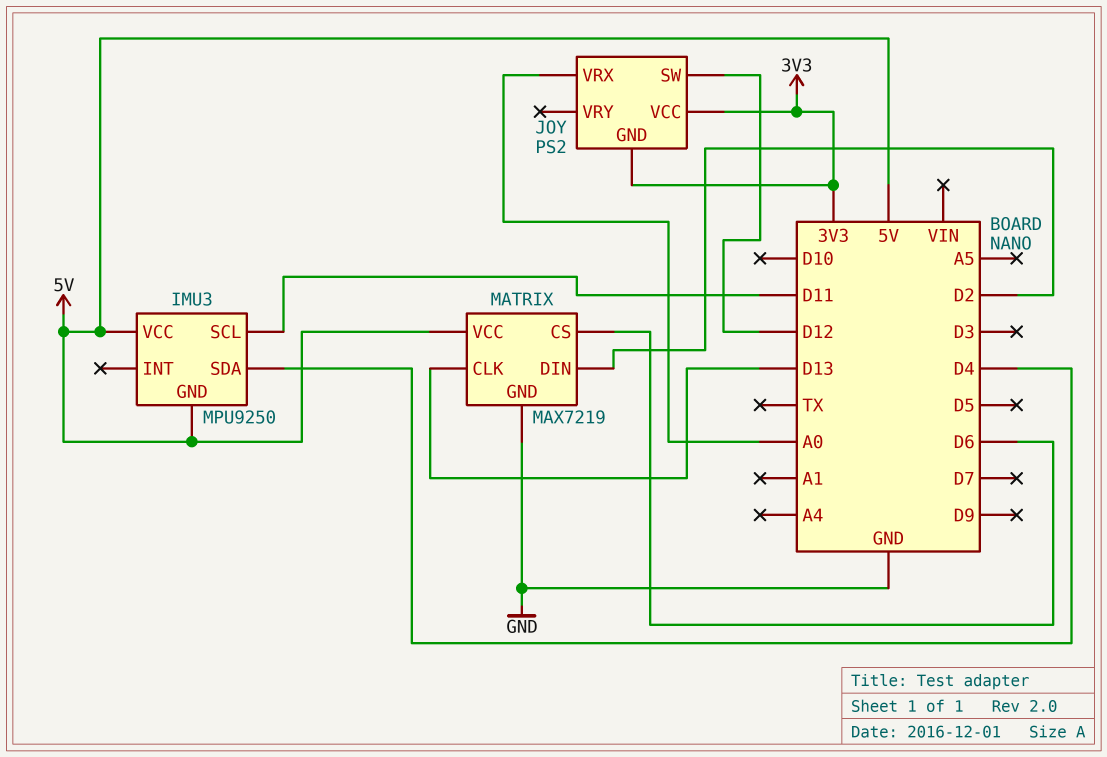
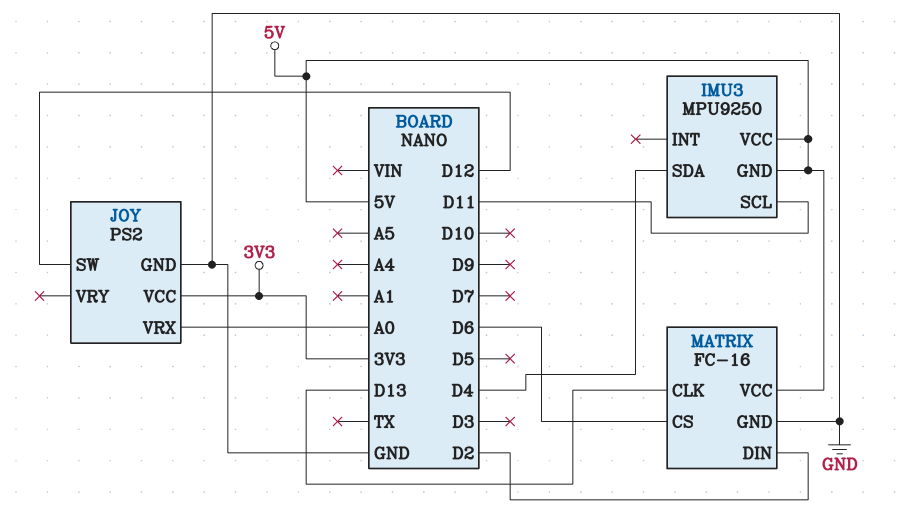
JOY pin GND: 3V3 -> GND
MATRIX: MAX7219 -> FC-16

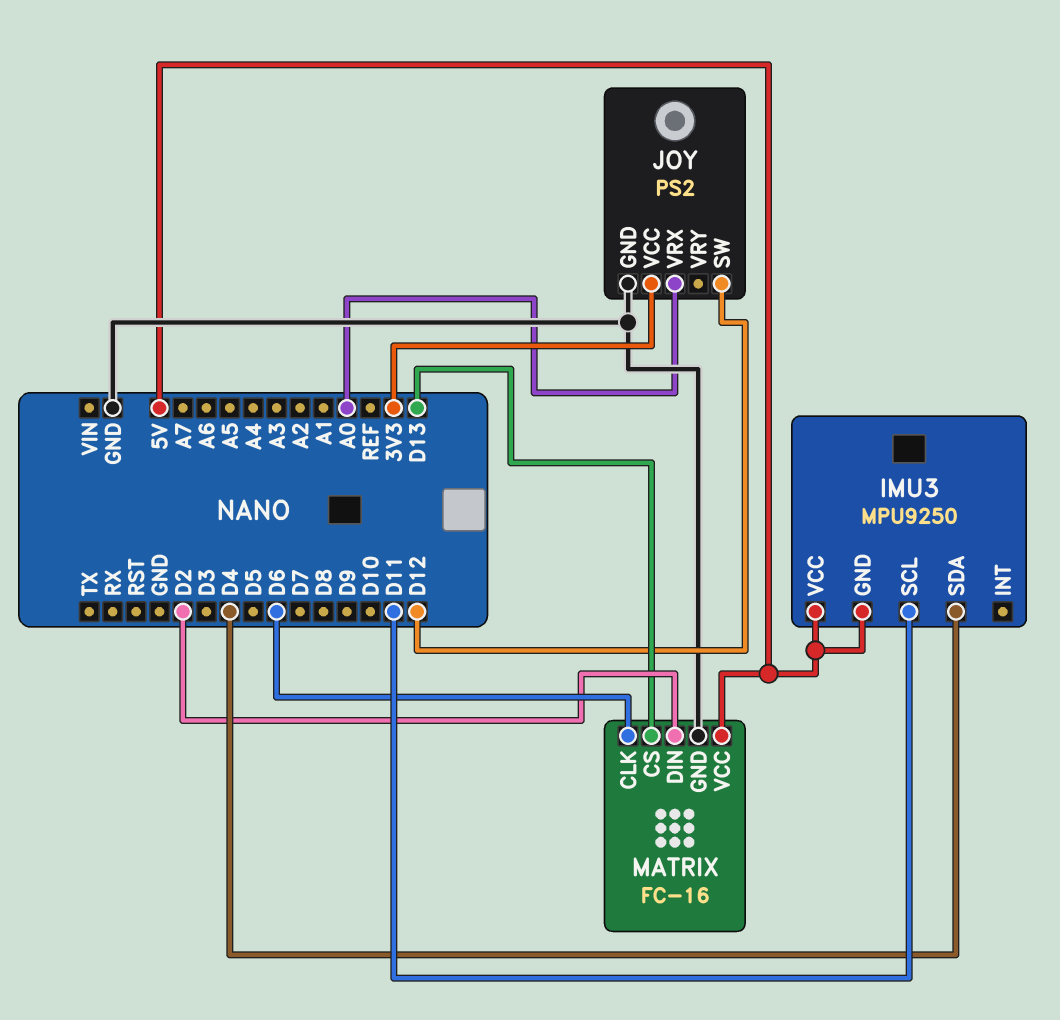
MATRIX pin CLK: D13 -> D6
MATRIX pin CS: D6 -> D13

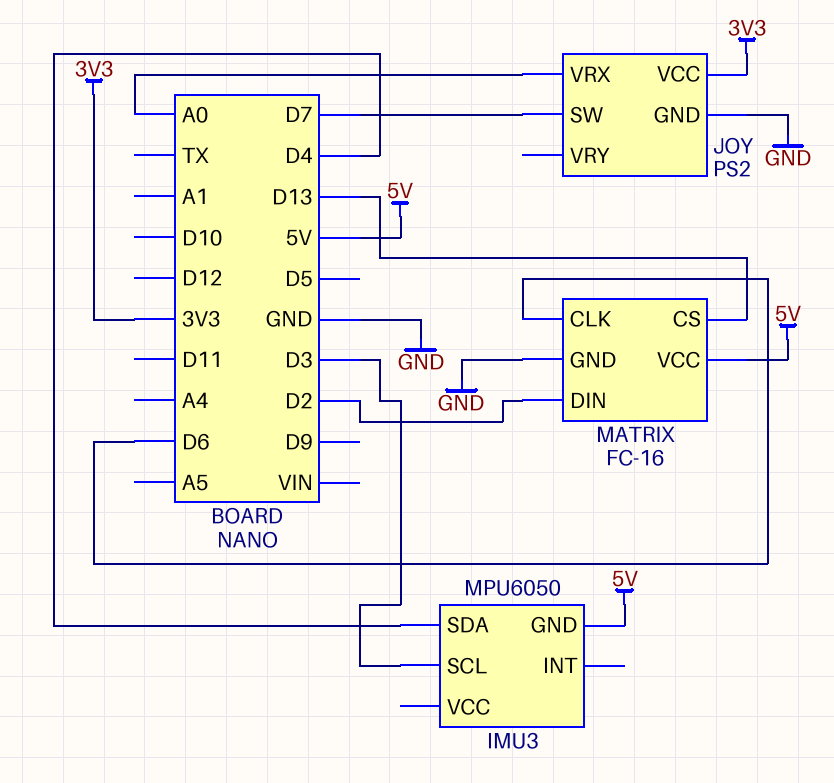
IMU3: MPU9250 -> MPU6050
IMU3 pin SCL: D11 -> D3
IMU3 pin VCC: 5V -> none
JOY pin SW: D12 -> D7

